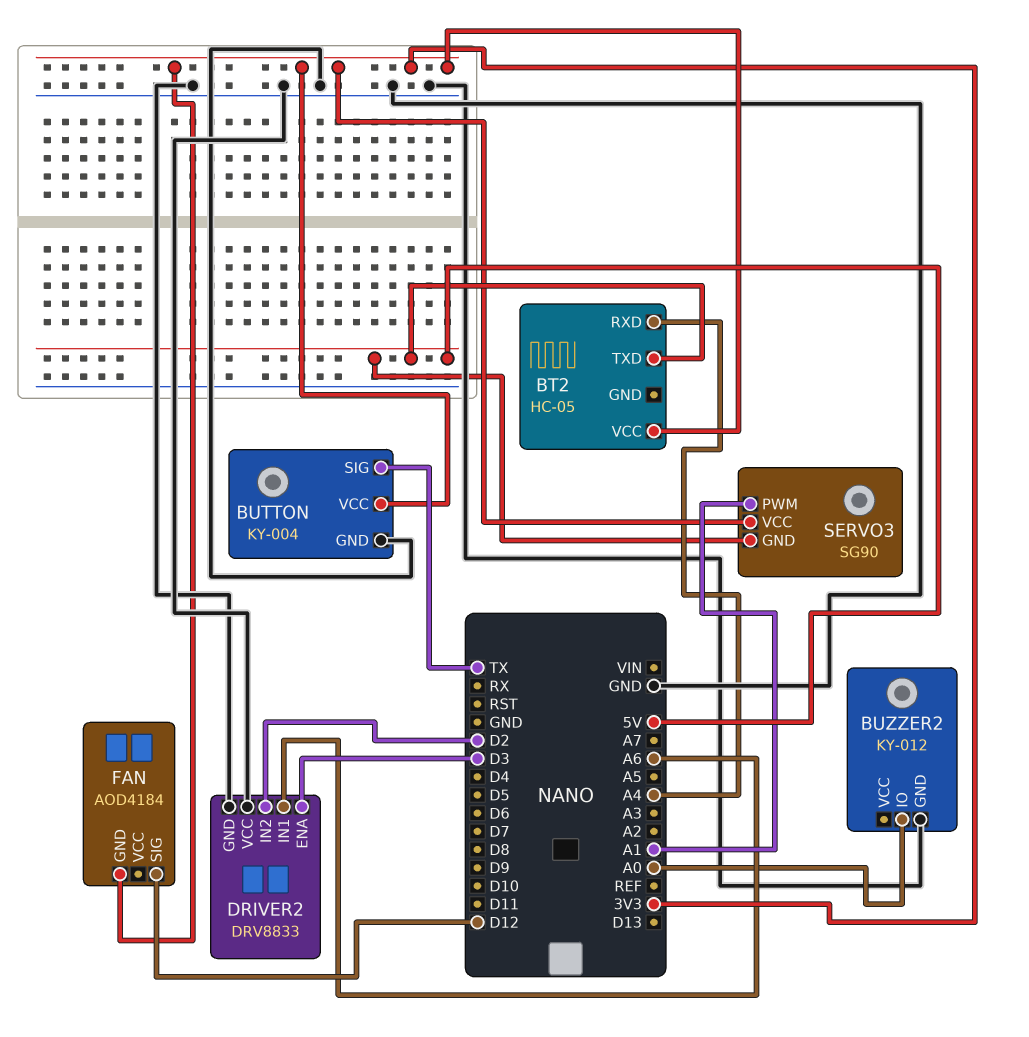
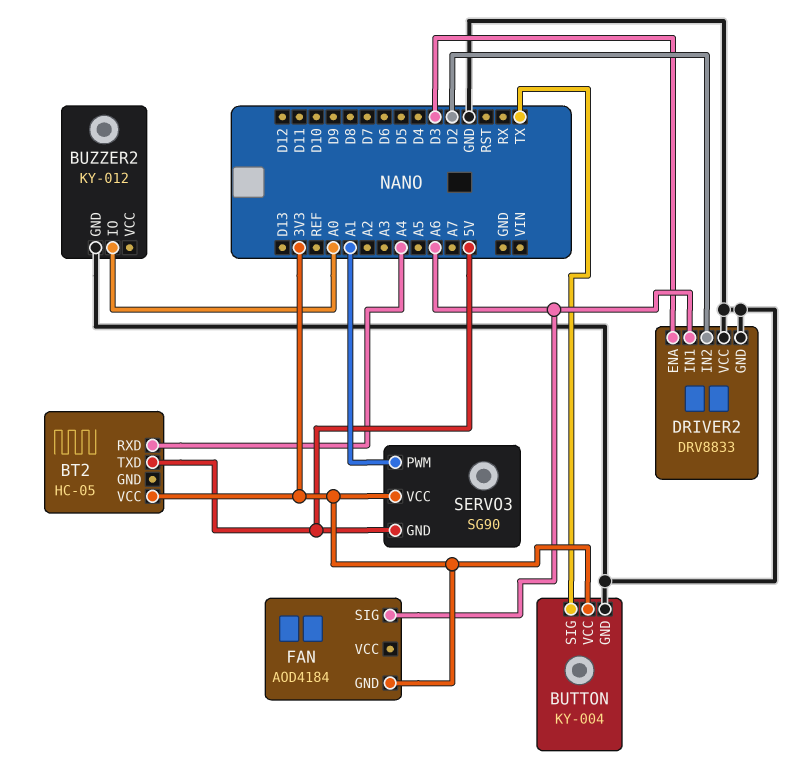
FAN pin SIG: D12 -> A6

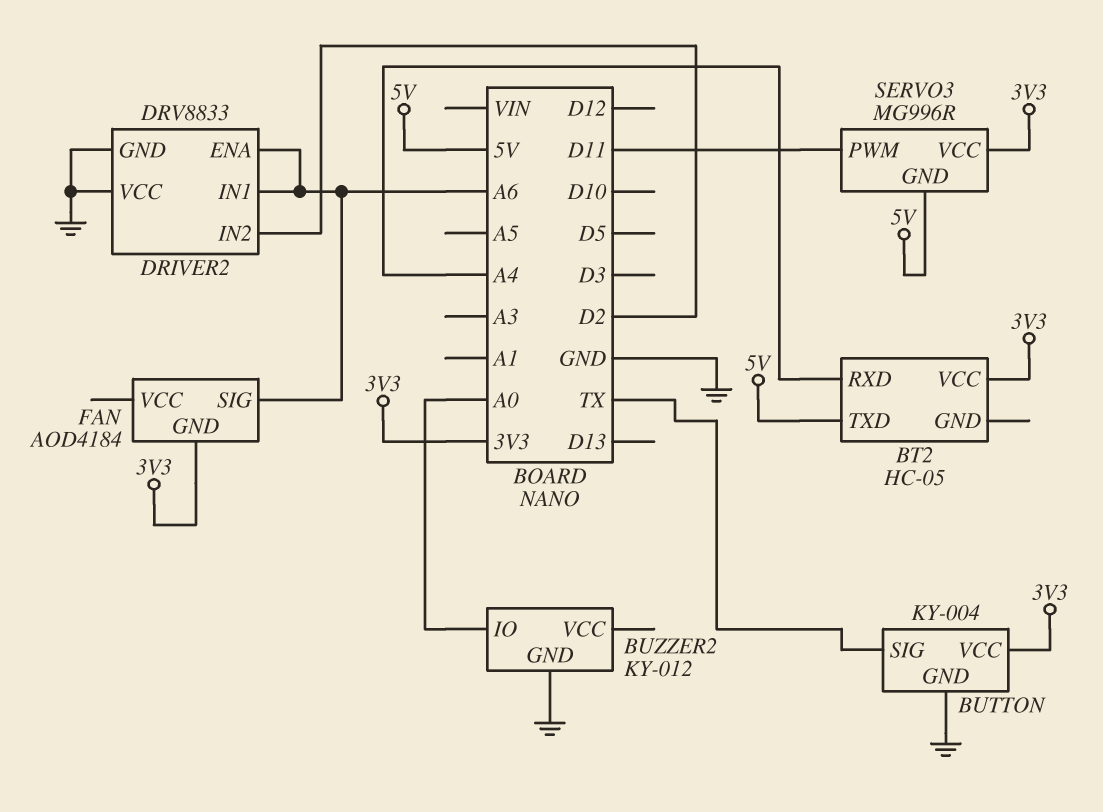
DRIVER2 pin ENA: D3 -> A6
SERVO3: SG90 -> MG996R
SERVO3 pin PWM: A1 -> D11

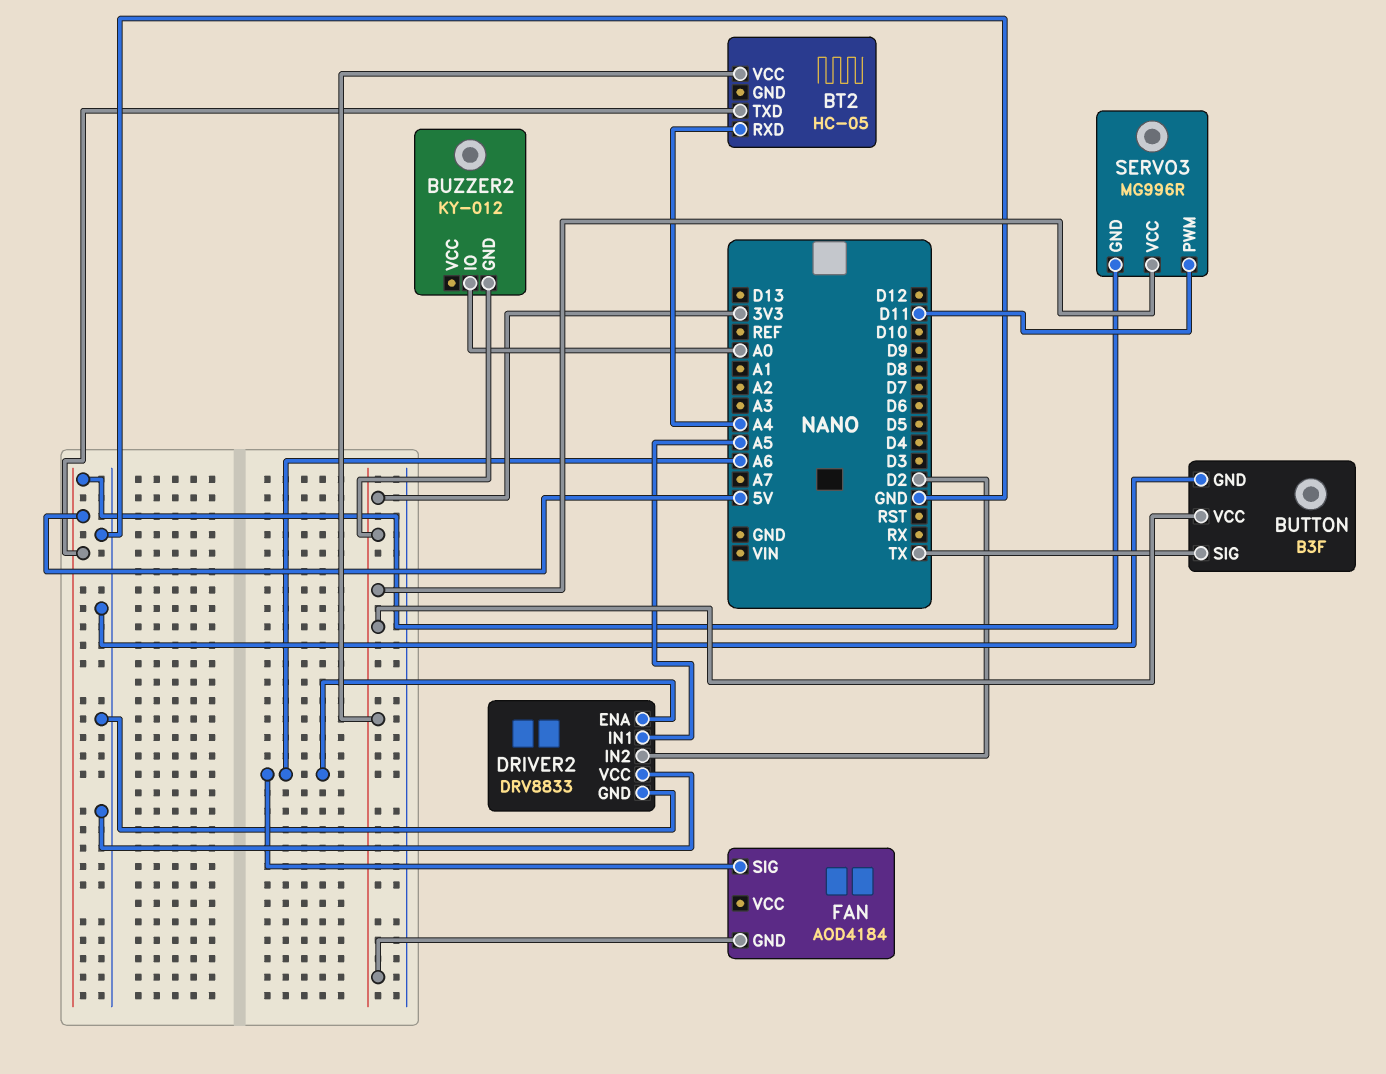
BUTTON: KY-004 -> B3F
BUZZER2 pin GND: GND -> 3V3
DRIVER2 pin IN1: A6 -> A5

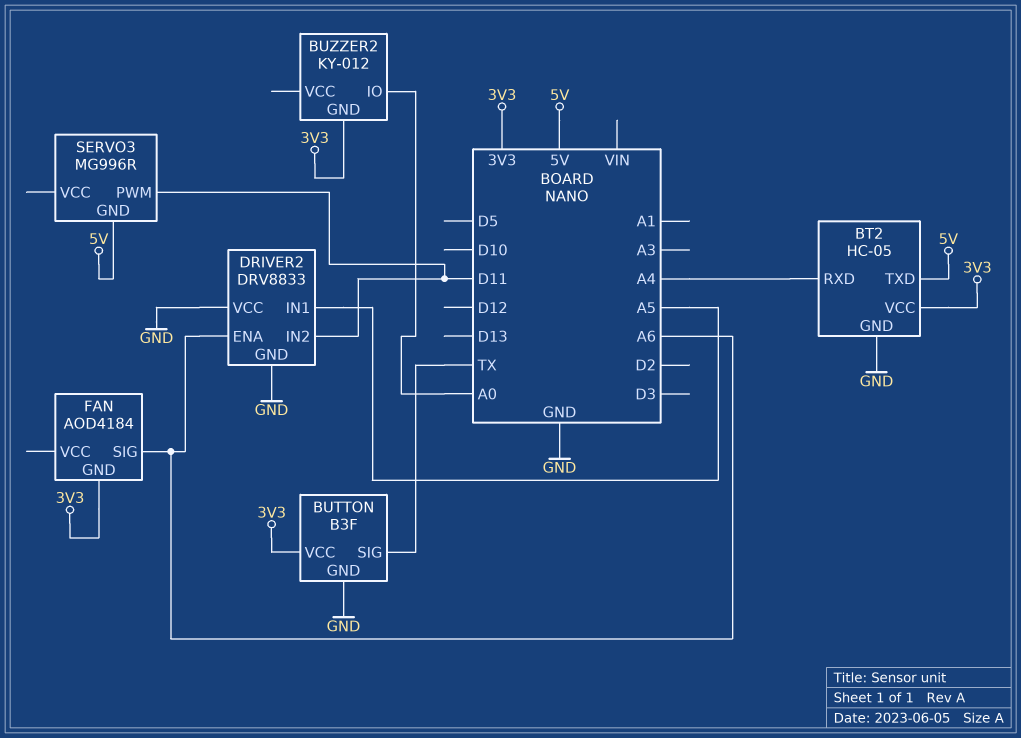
BT2 pin GND: none -> GND
DRIVER2 pin IN2: D2 -> D11
SERVO3 pin VCC: 3V3 -> none

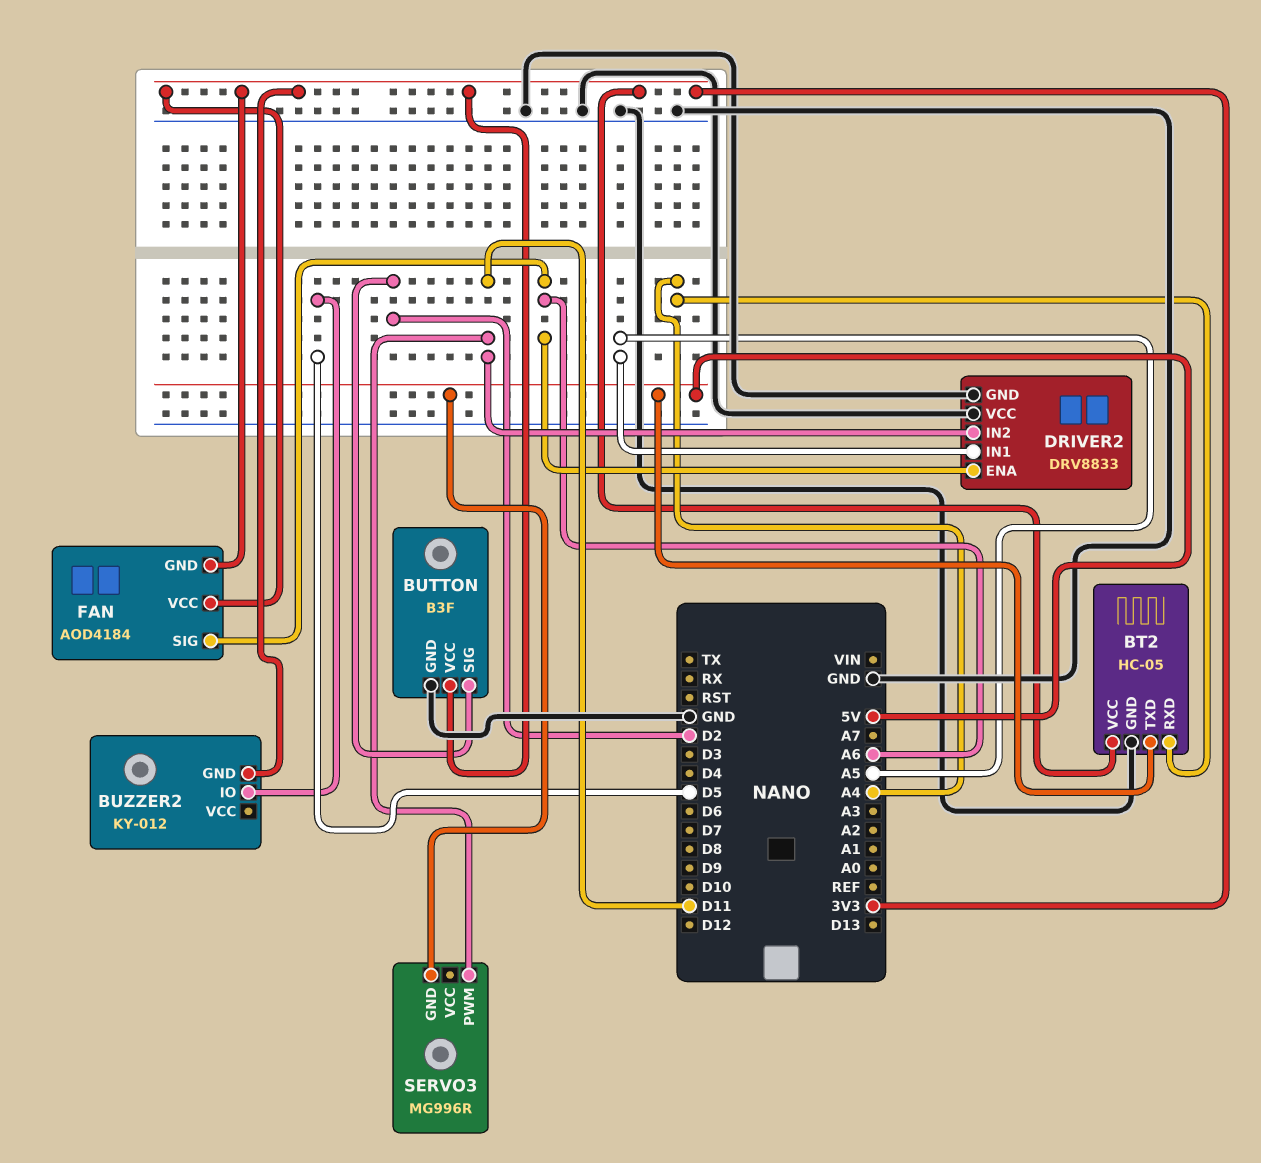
BUTTON pin SIG: TX -> D2
BUZZER2 pin IO: A0 -> D5
FAN pin VCC: none -> 3V3

